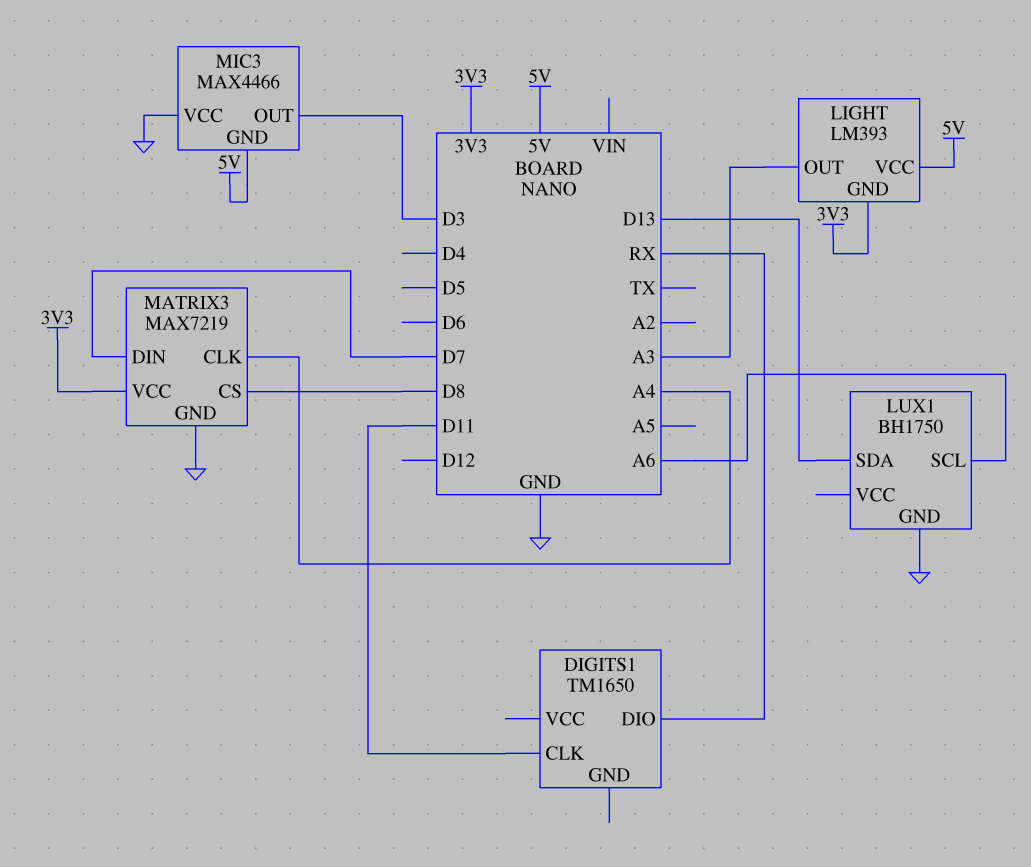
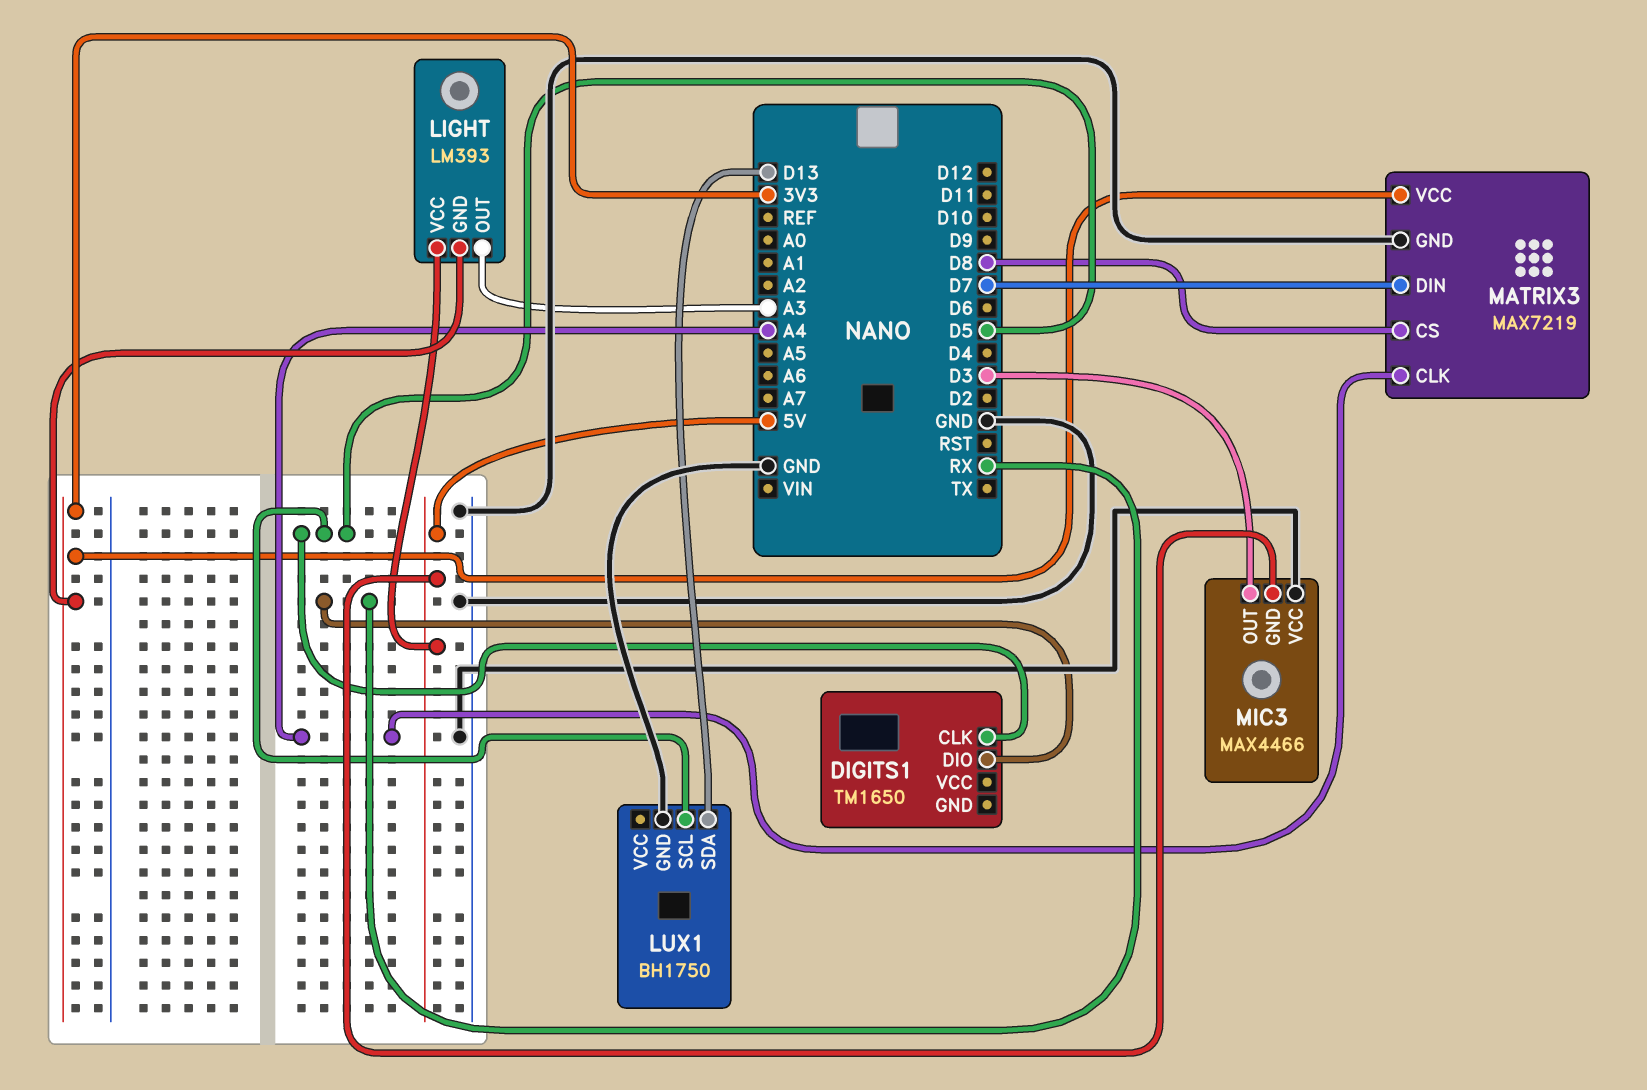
DIGITS1 pin CLK: D11 -> D5
LUX1 pin SCL: A6 -> D5

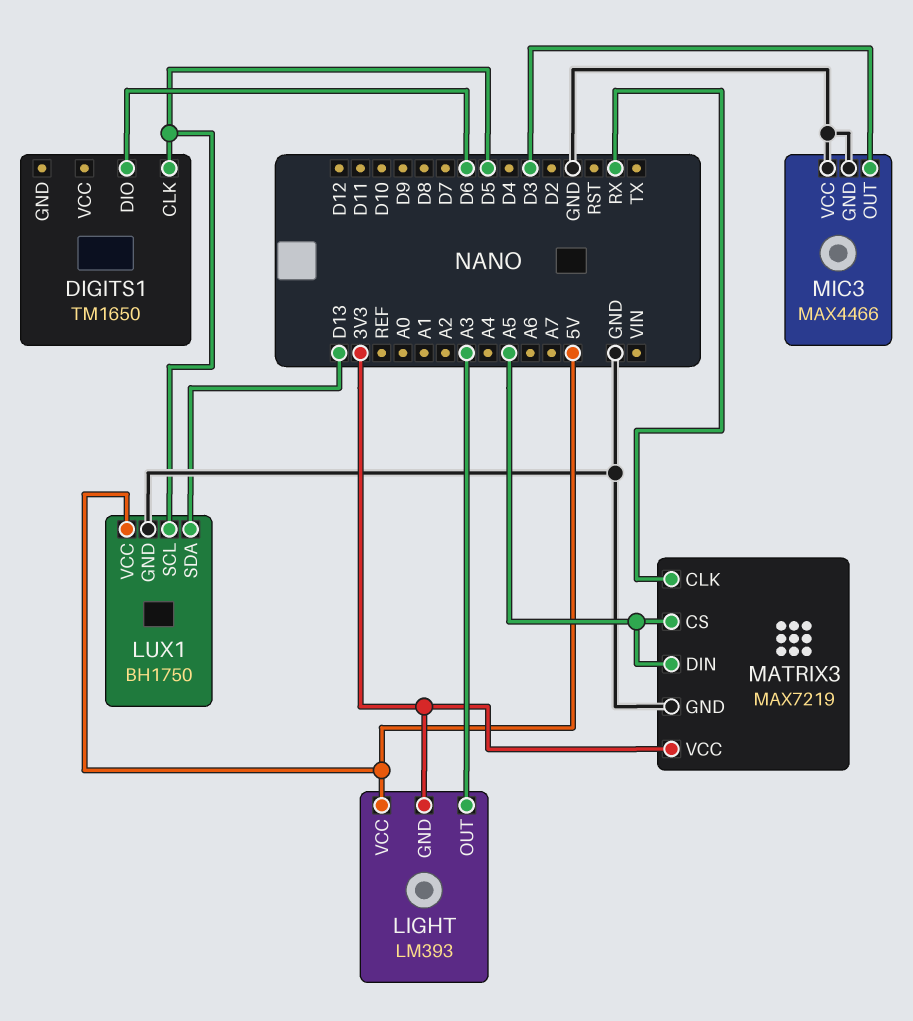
DIGITS1 pin DIO: RX -> D6
LUX1 pin VCC: none -> 5V
MATRIX3 pin CLK: A4 -> RX
MATRIX3 pin CS: D8 -> A5
MATRIX3 pin DIN: D7 -> A5
MIC3 pin GND: 5V -> GND

